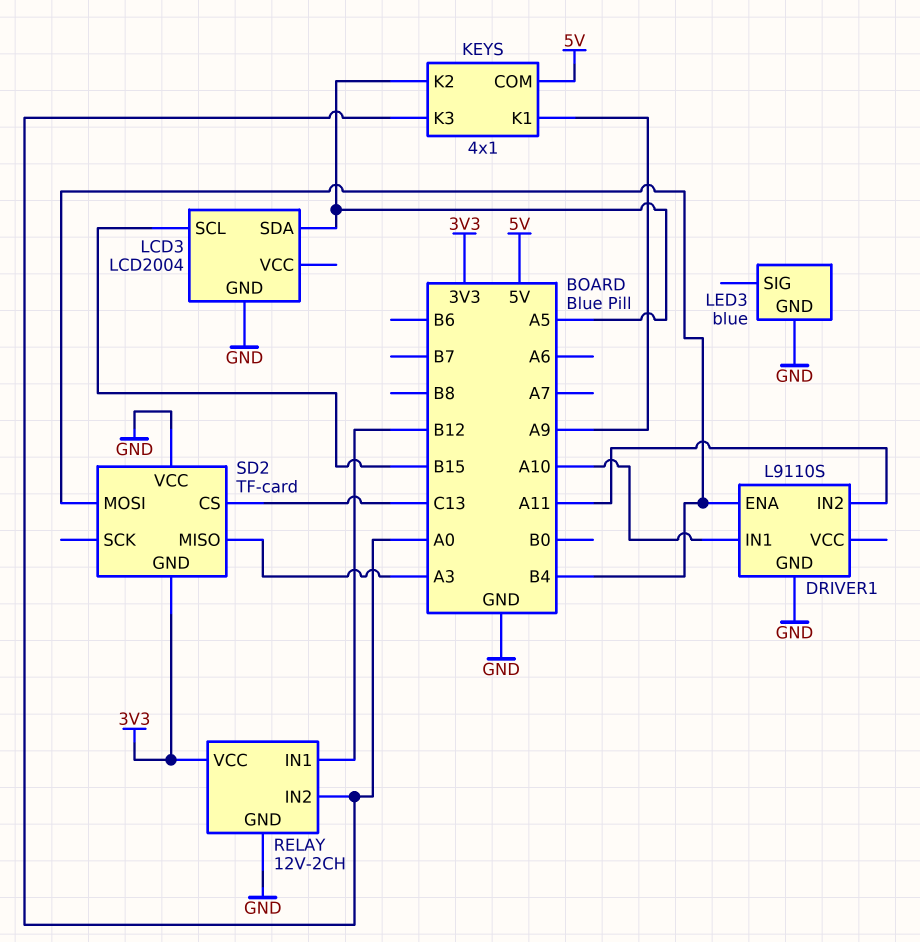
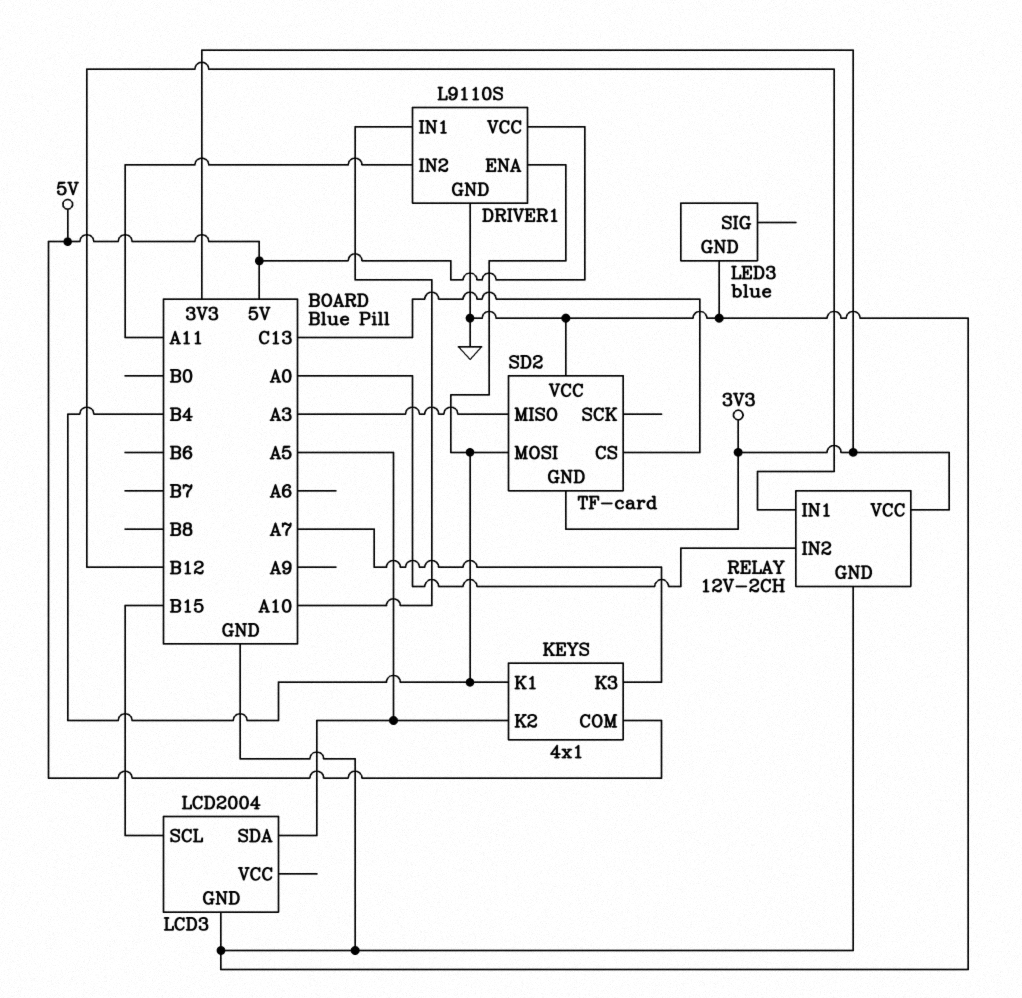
DRIVER1 pin VCC: none -> 5V
KEYS pin K1: A9 -> B4
KEYS pin K3: A0 -> A7

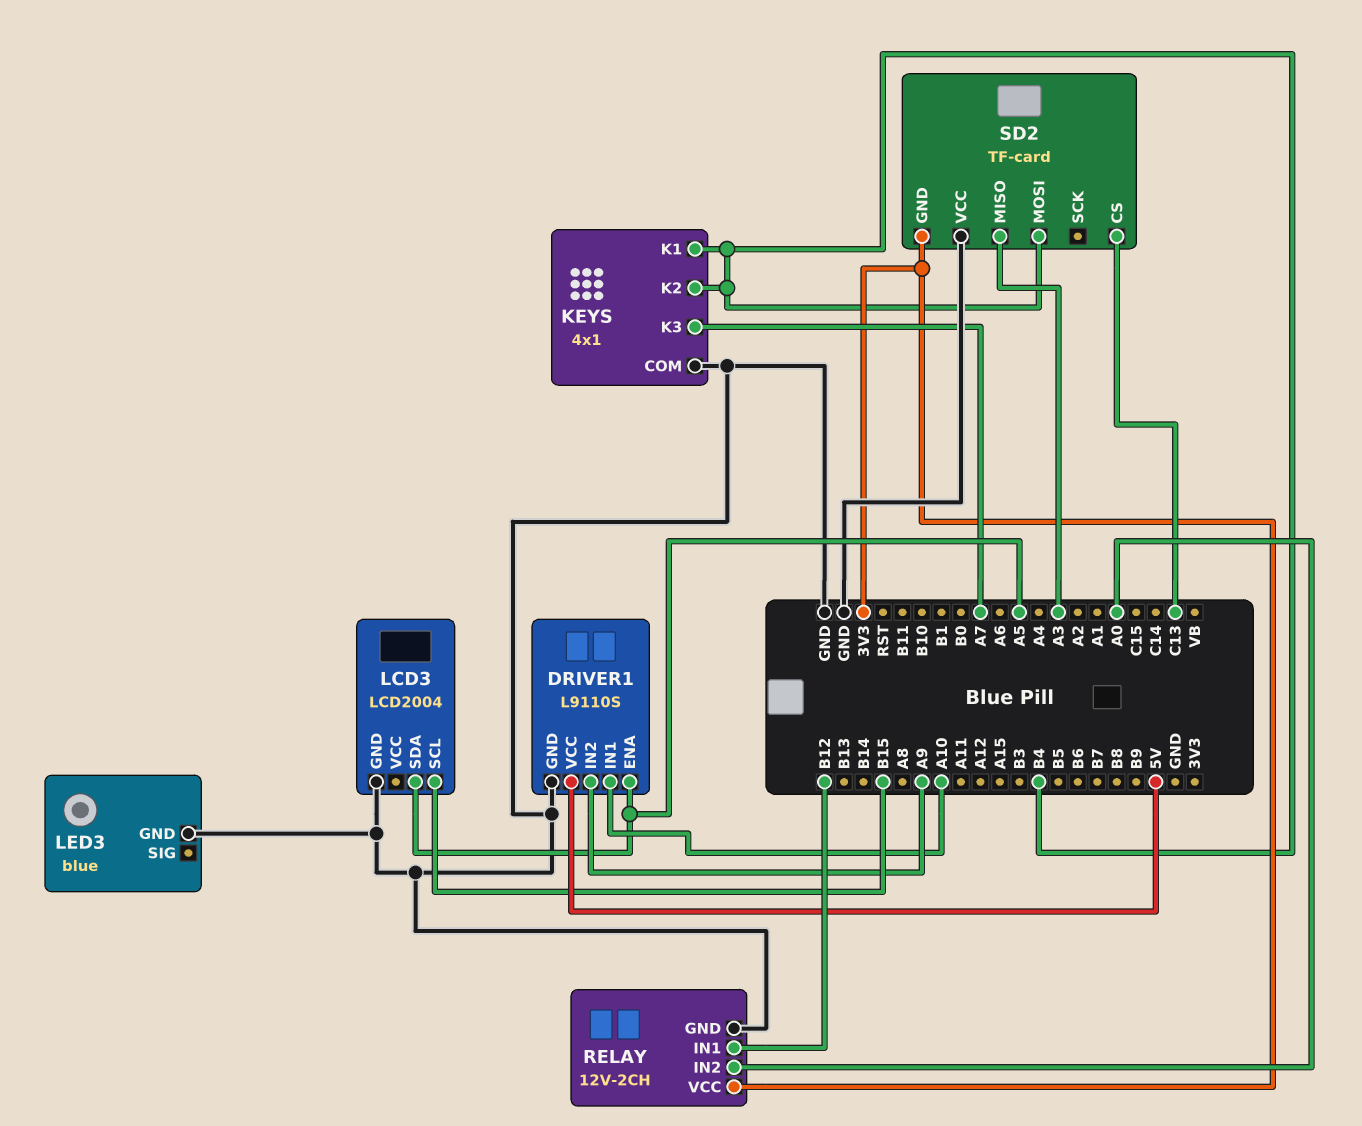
DRIVER1 pin ENA: B4 -> A5
DRIVER1 pin IN2: A11 -> A9
KEYS pin COM: 5V -> GND
KEYS pin K2: A5 -> B4

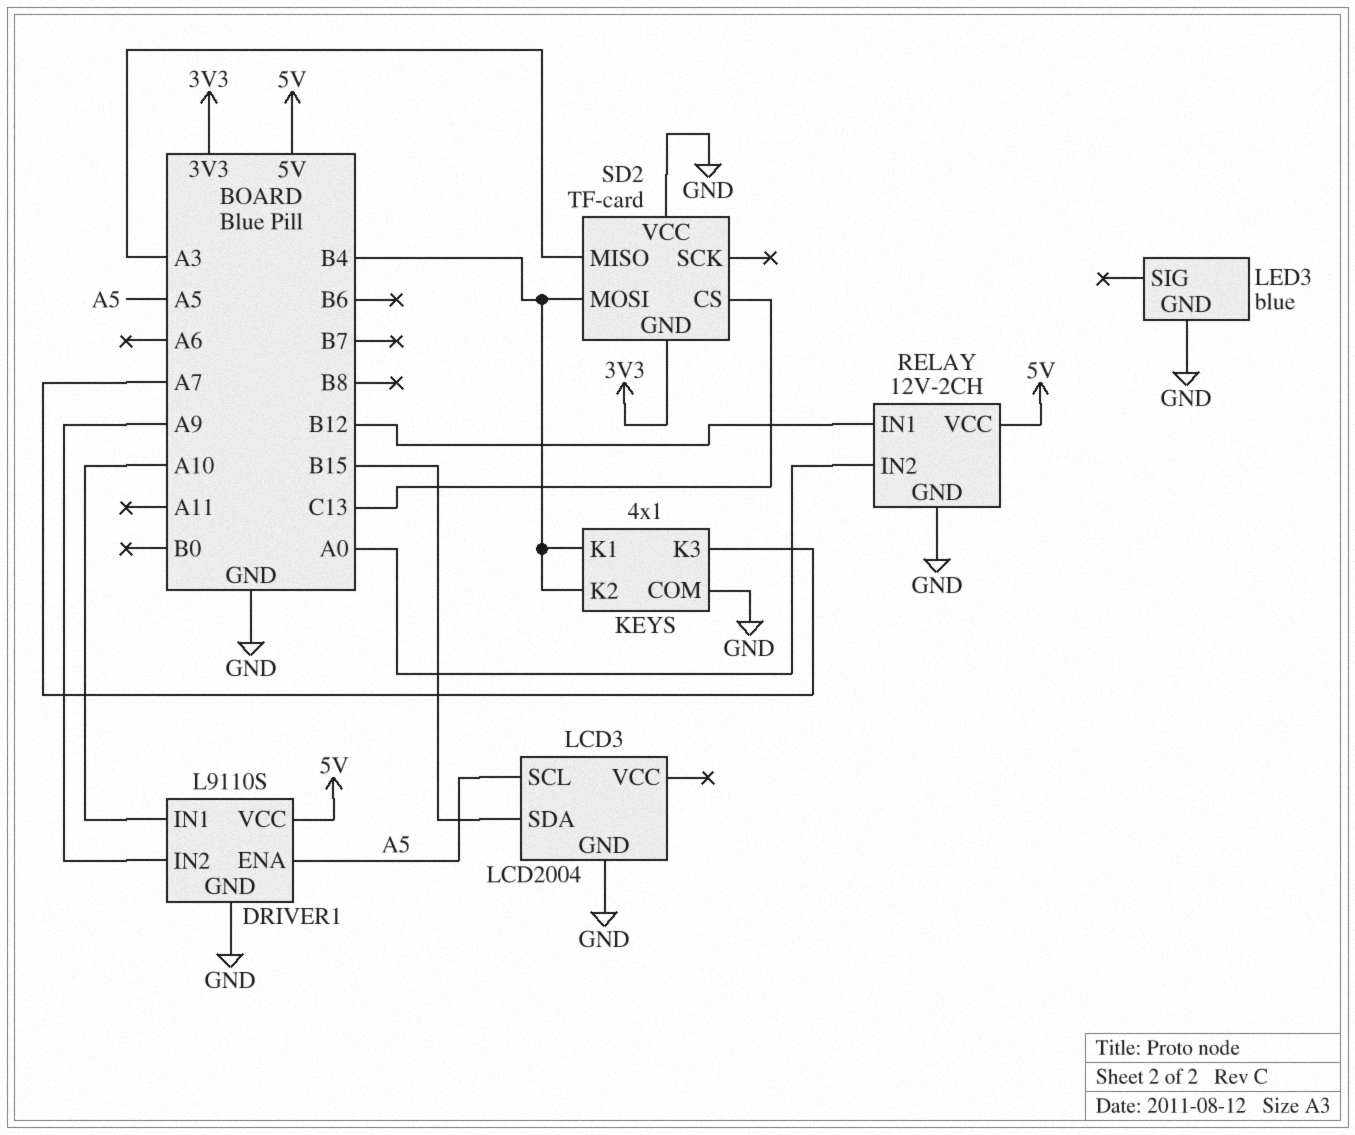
LCD3 pin SCL: B15 -> A5
LCD3 pin SDA: A5 -> B15
RELAY pin VCC: 3V3 -> 5V

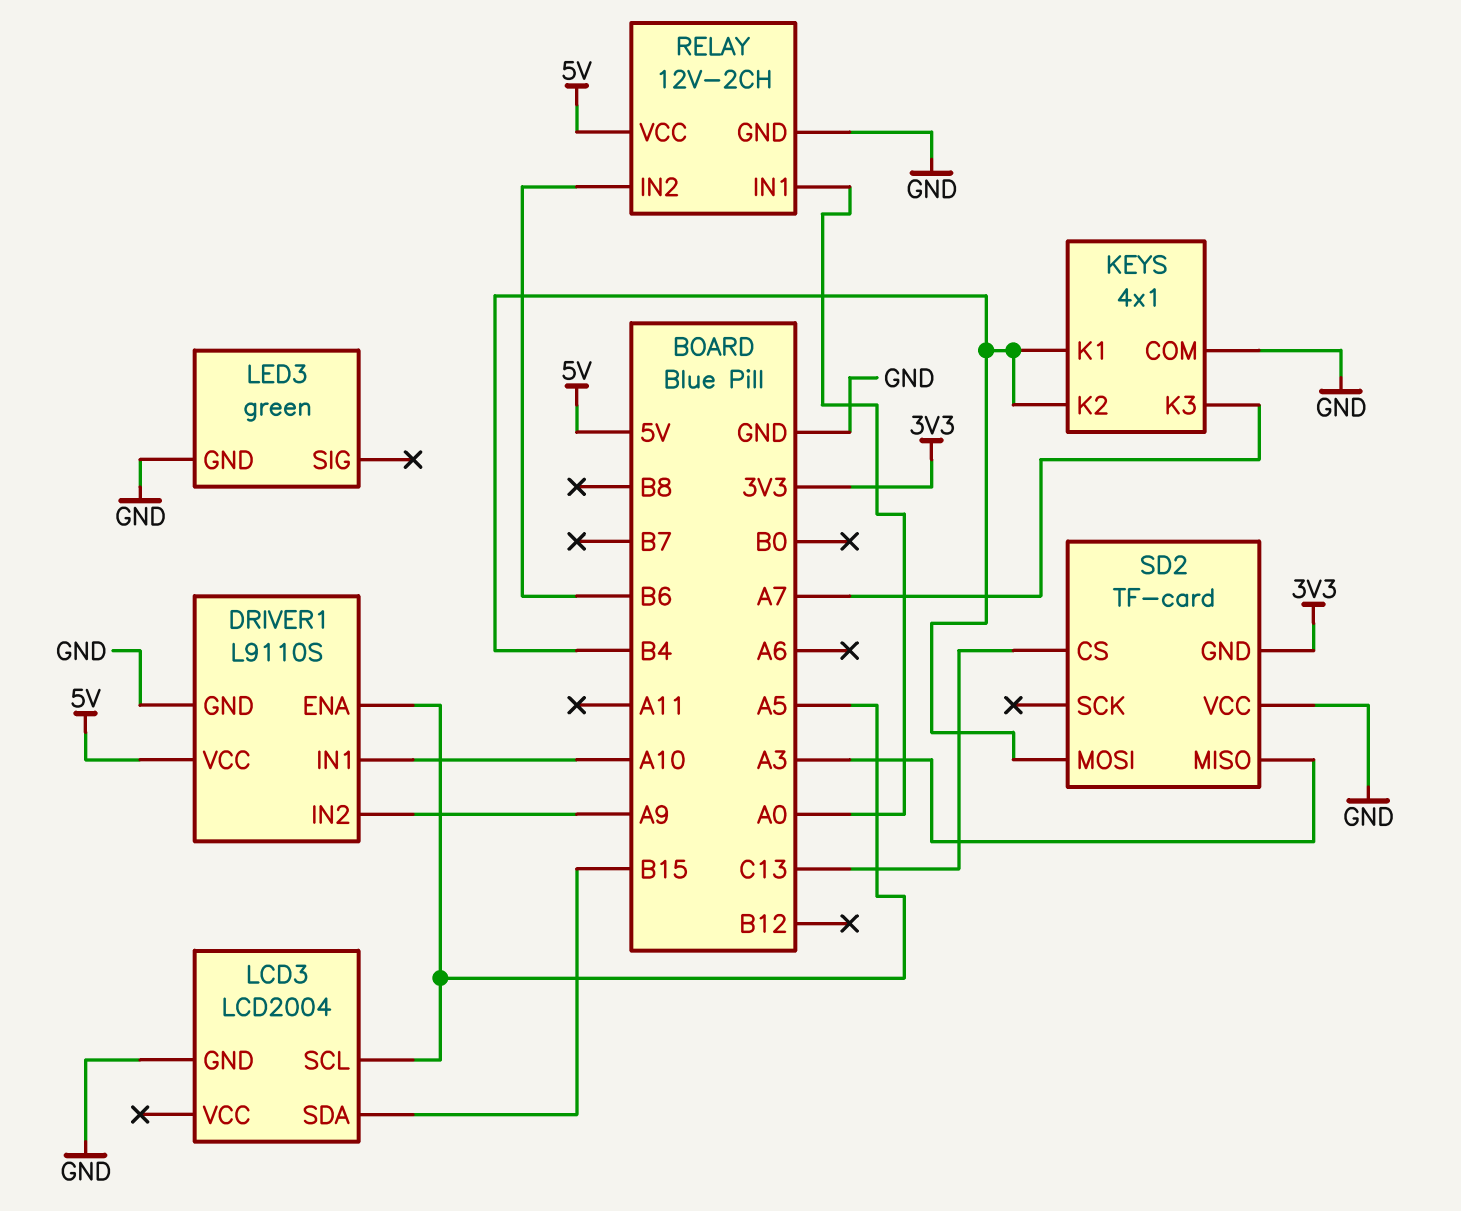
LED3: blue -> green
RELAY pin IN1: B12 -> A0
RELAY pin IN2: A0 -> B6

